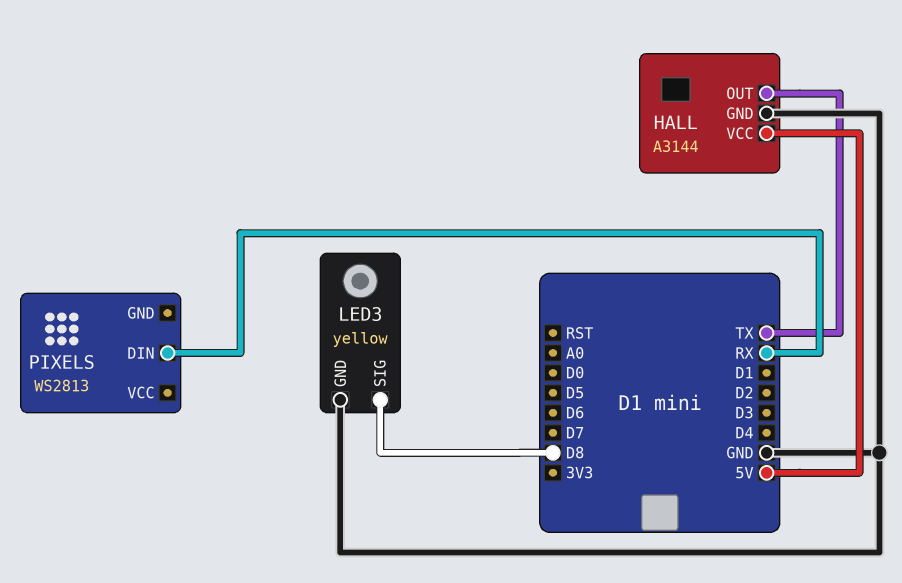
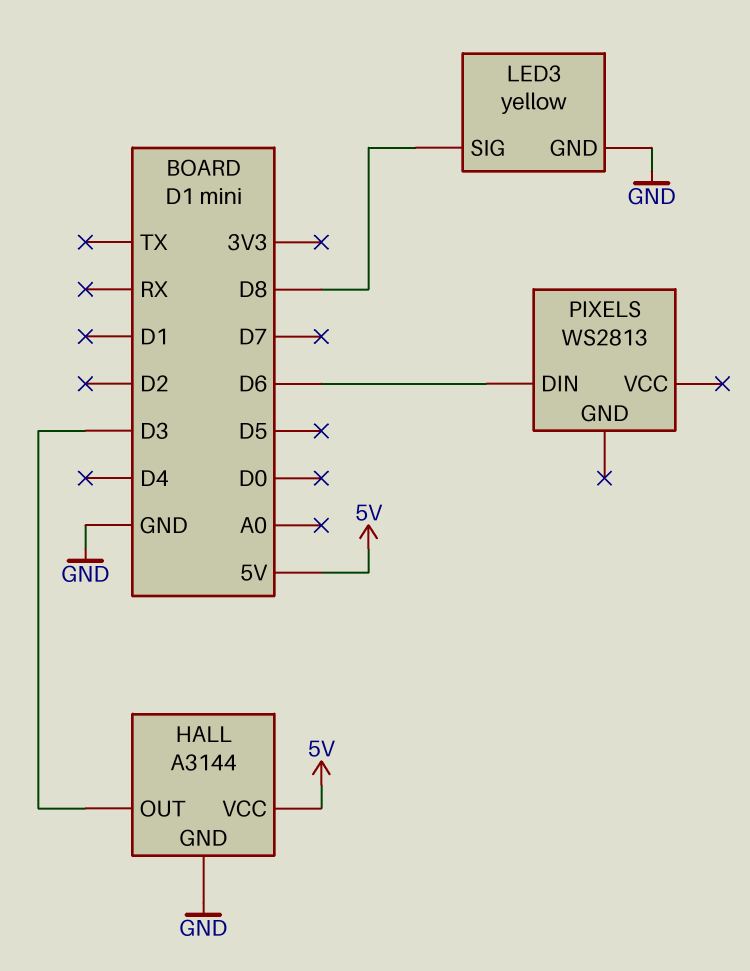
HALL pin OUT: TX -> D3
PIXELS pin DIN: RX -> D6

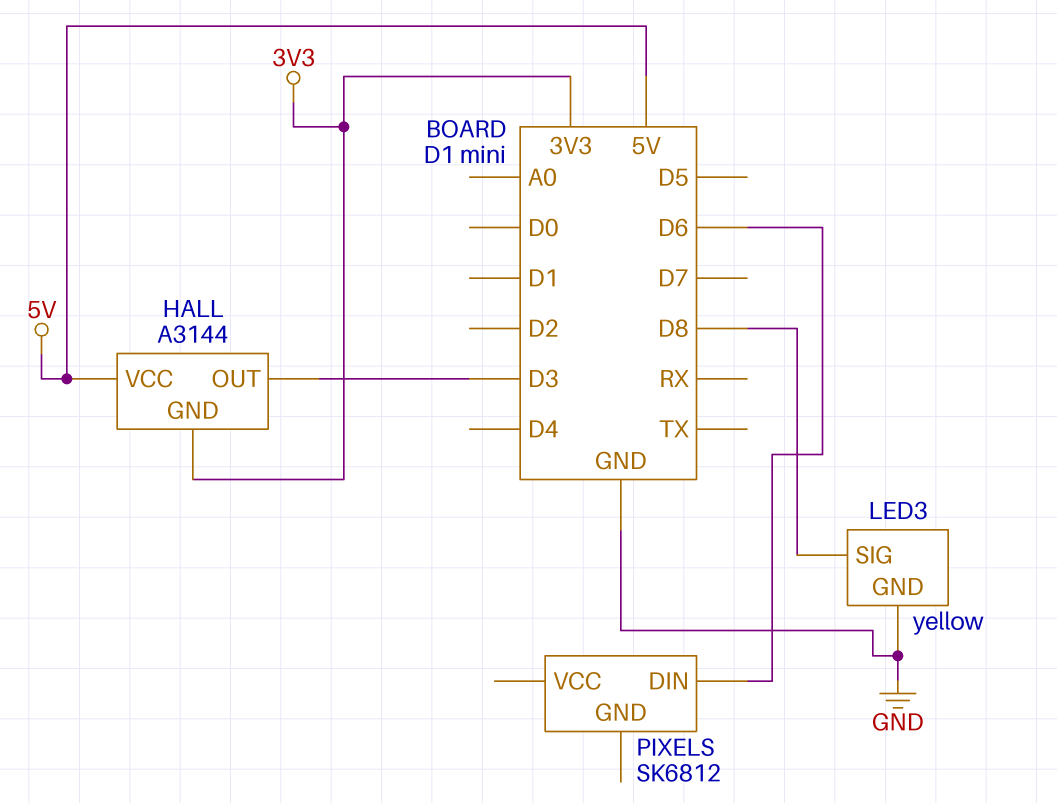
HALL pin GND: GND -> 3V3
PIXELS: WS2813 -> SK6812

